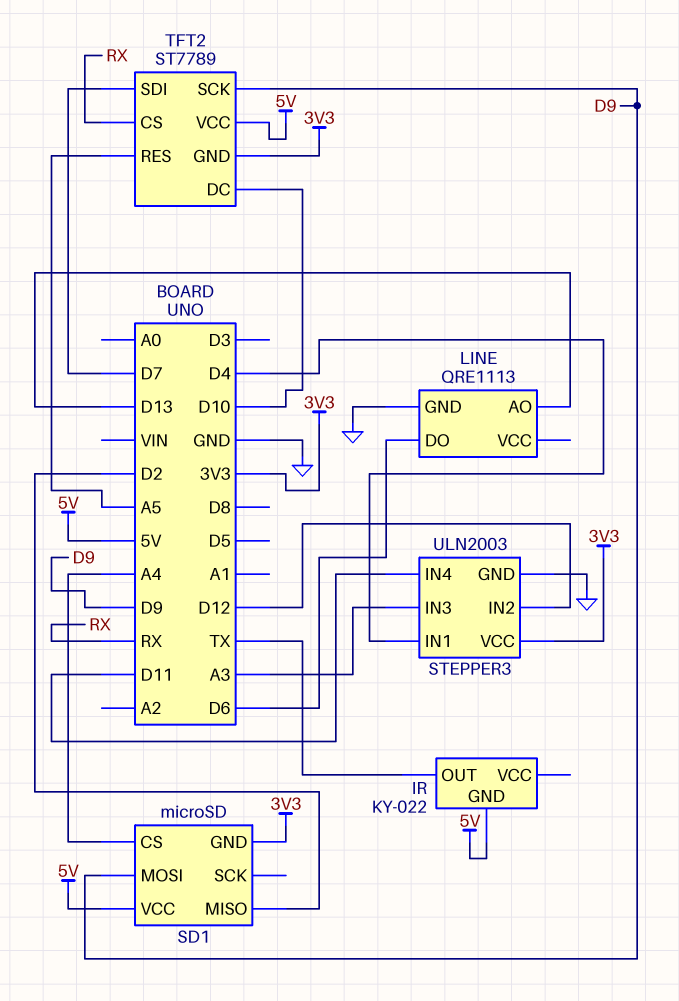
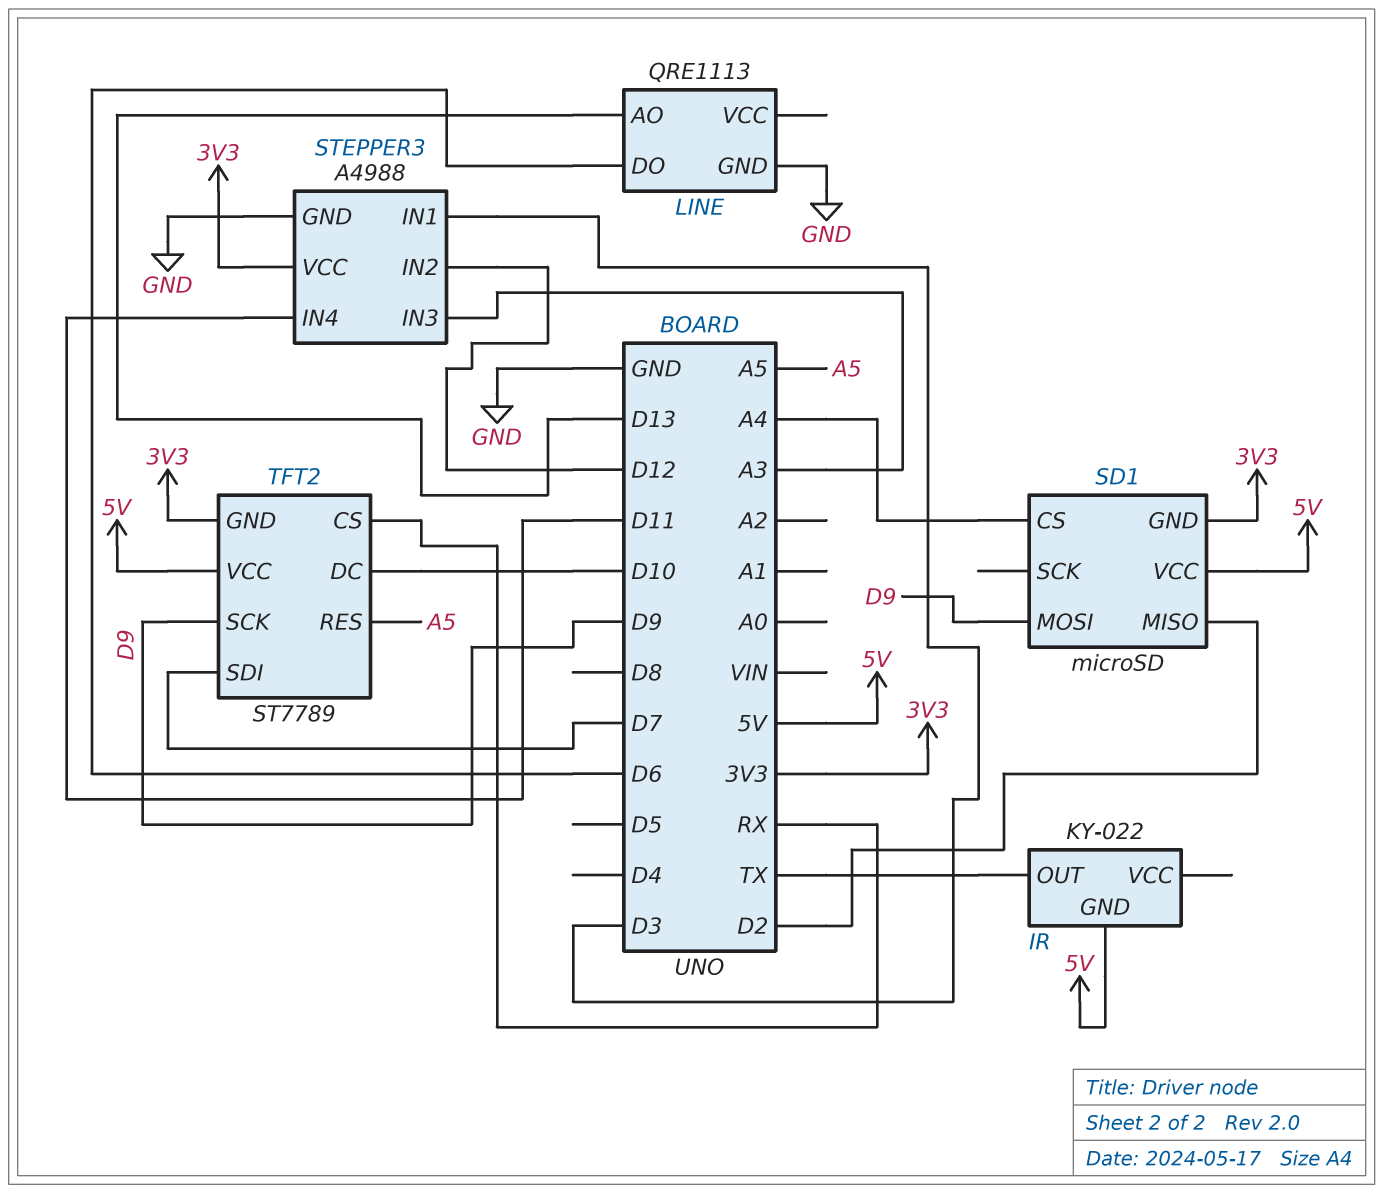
STEPPER3: ULN2003 -> A4988
STEPPER3 pin IN1: D4 -> D3

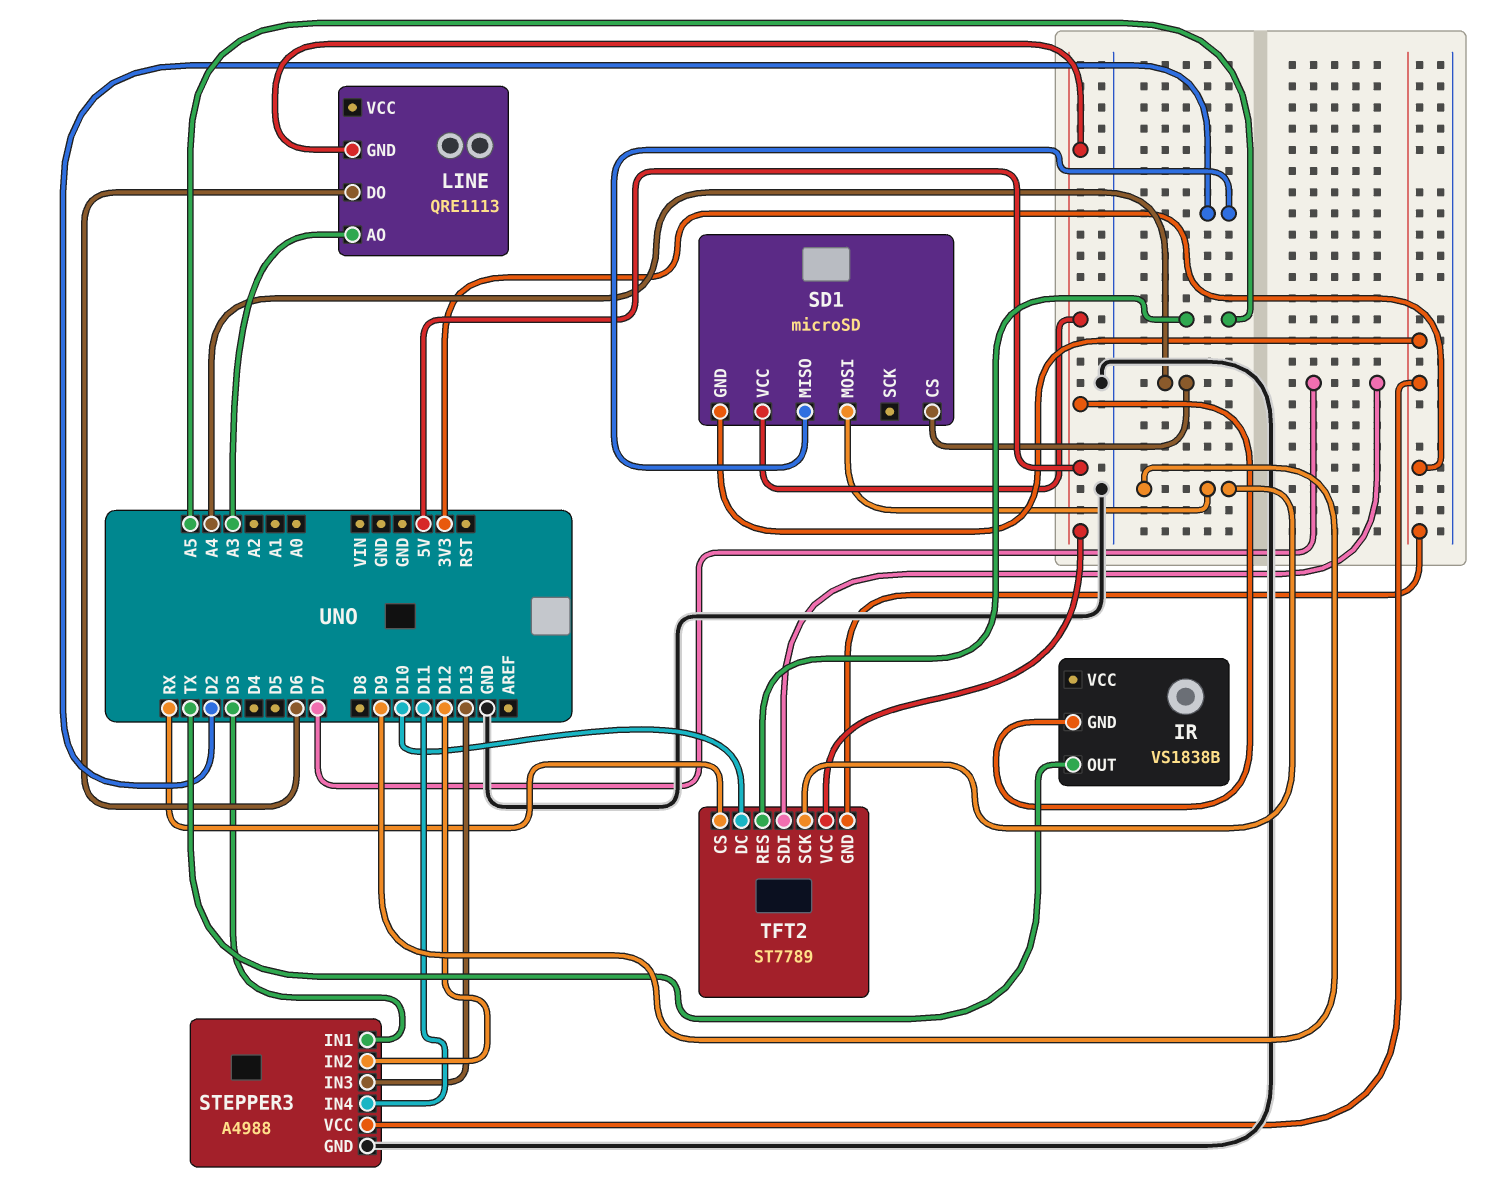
IR: KY-022 -> VS1838B
LINE pin AO: D13 -> A3
LINE pin GND: GND -> 5V
STEPPER3 pin IN3: A3 -> D13

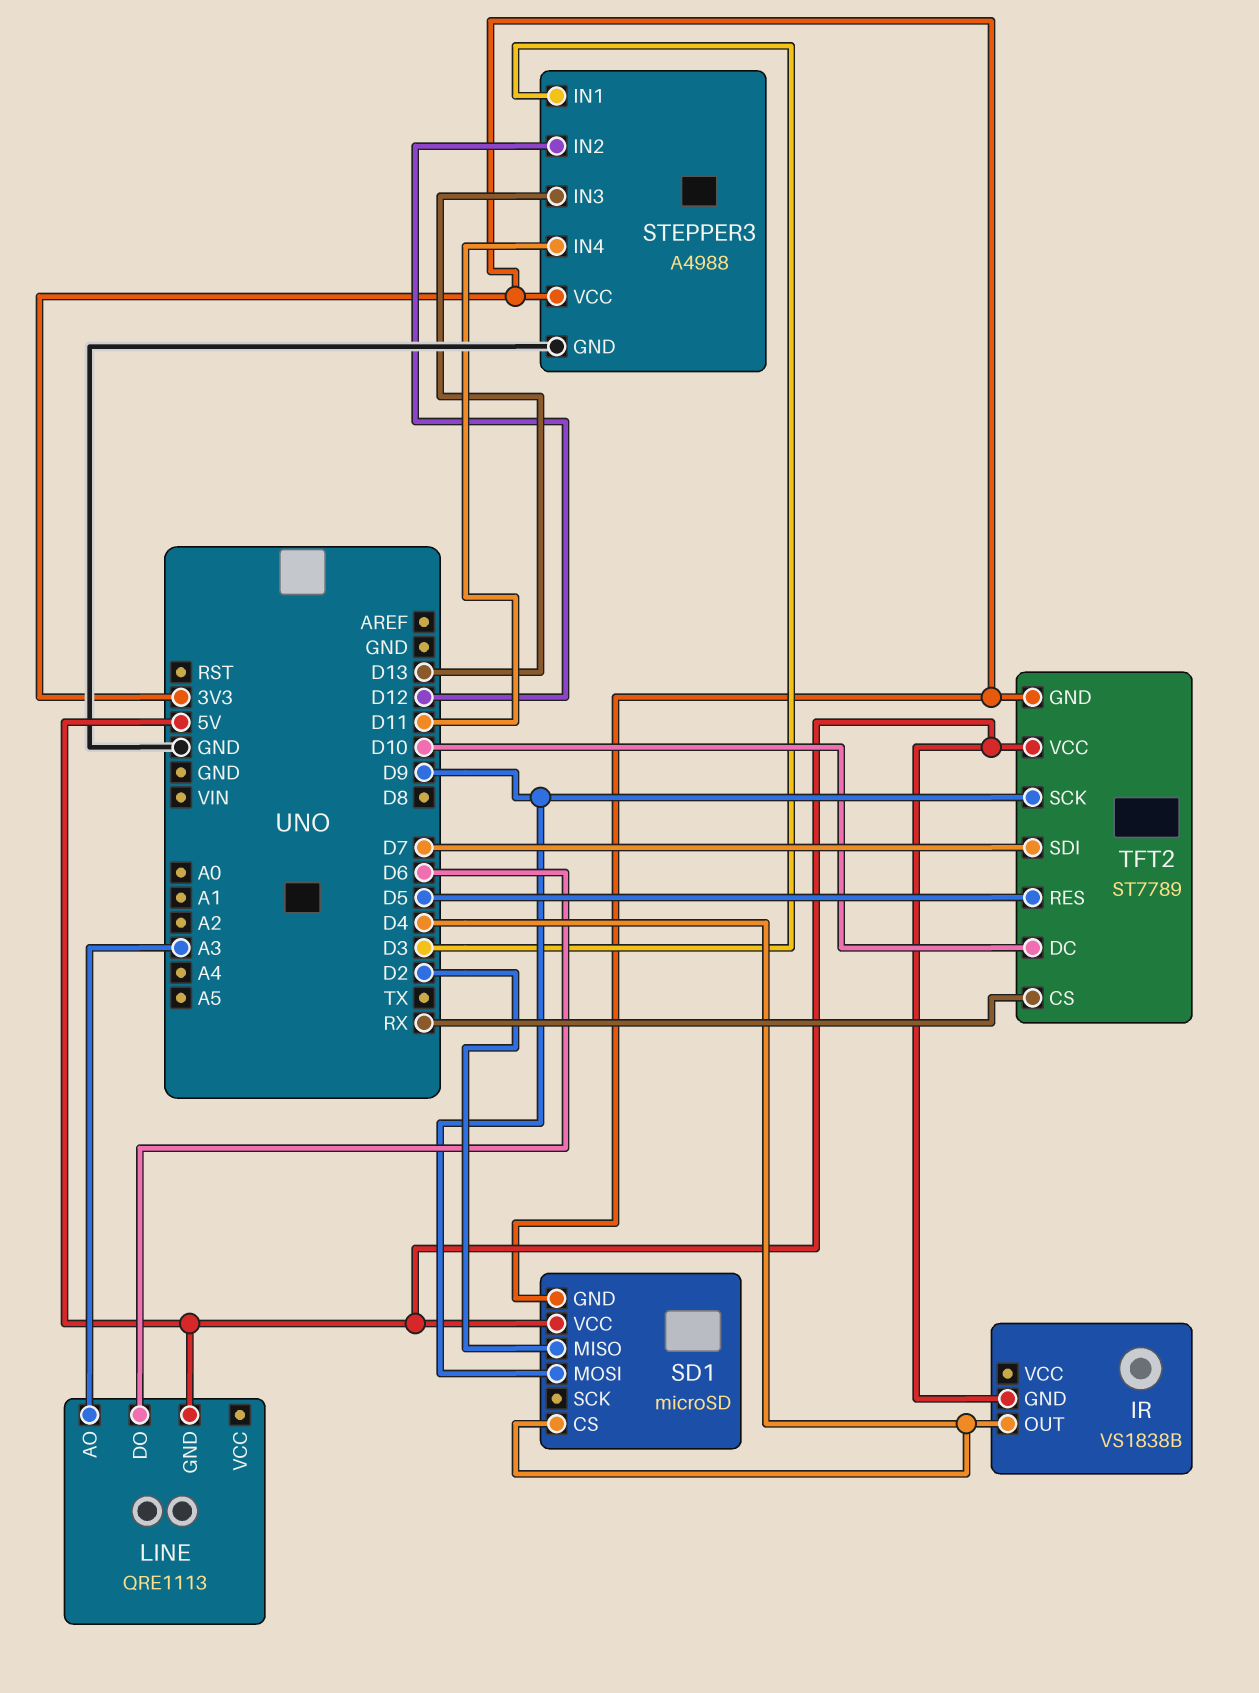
IR pin OUT: TX -> D4
SD1 pin CS: A4 -> D4
TFT2 pin RES: A5 -> D5

